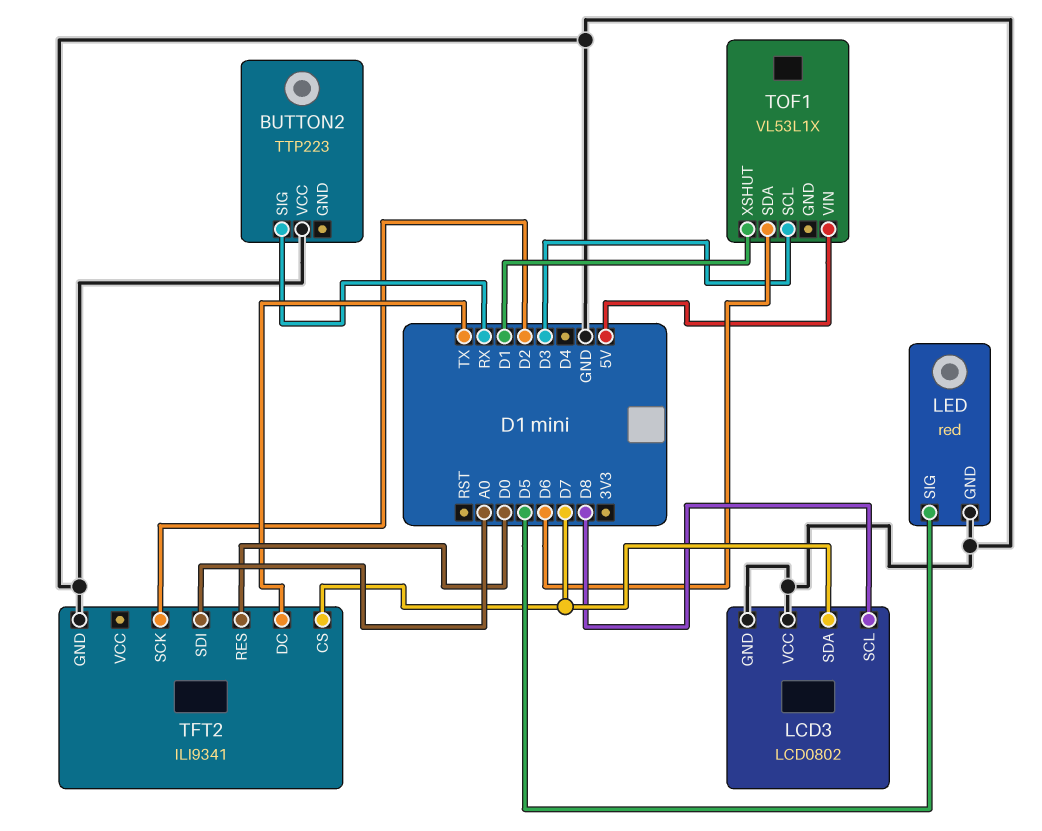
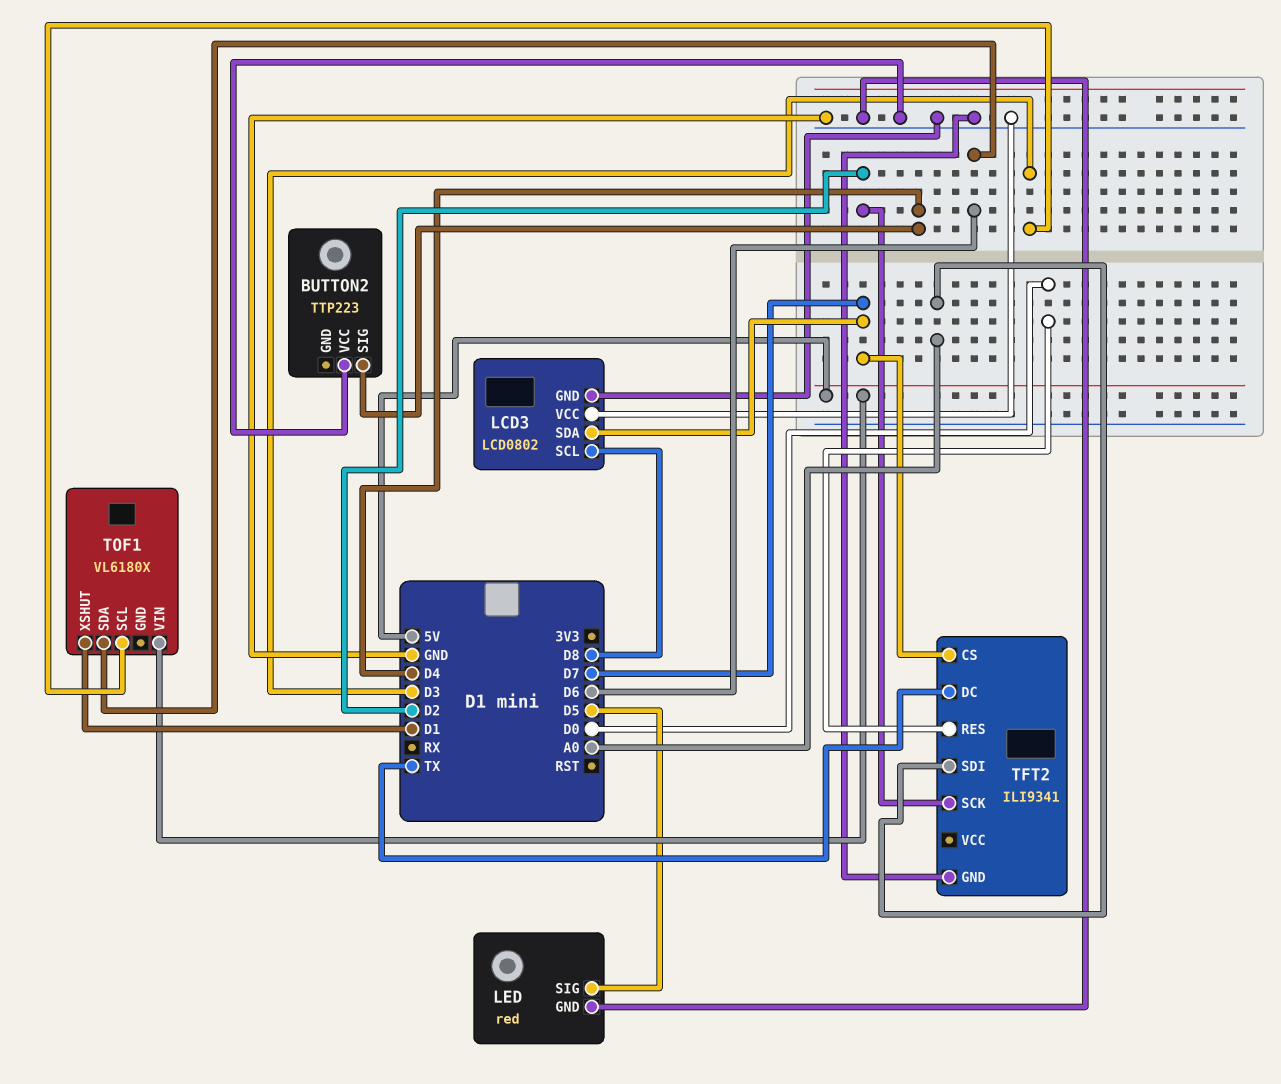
BUTTON2 pin SIG: RX -> D4
TOF1: VL53L1X -> VL6180X

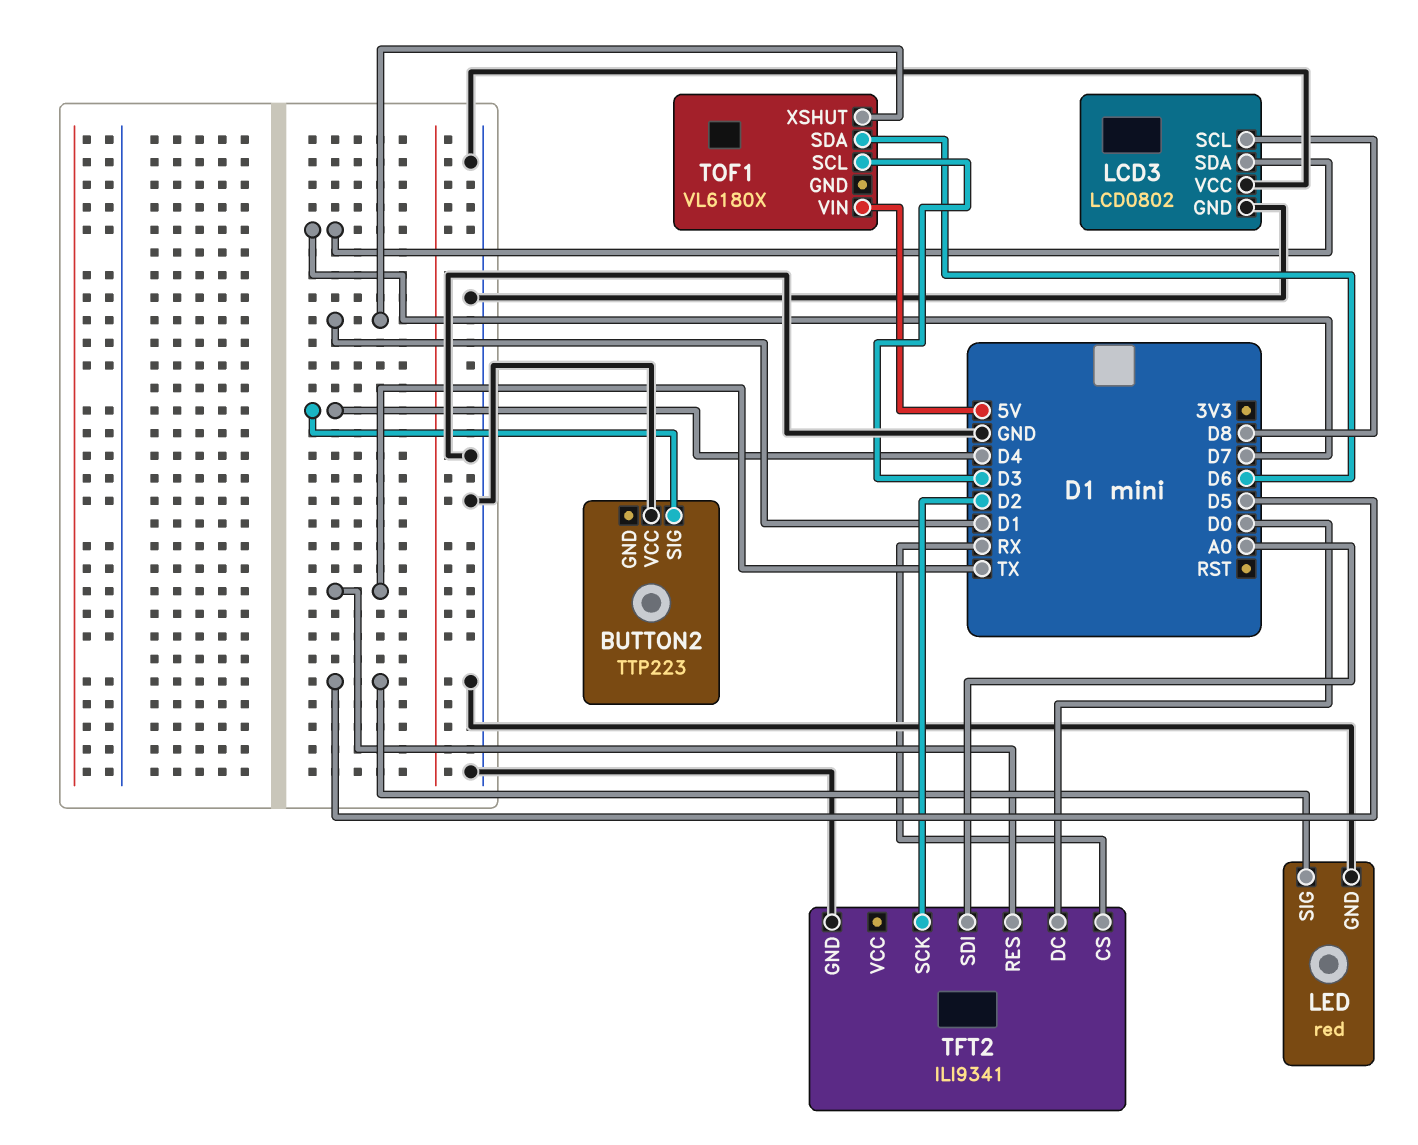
TFT2 pin CS: D7 -> RX
TFT2 pin DC: TX -> D0
TFT2 pin RES: D0 -> TX

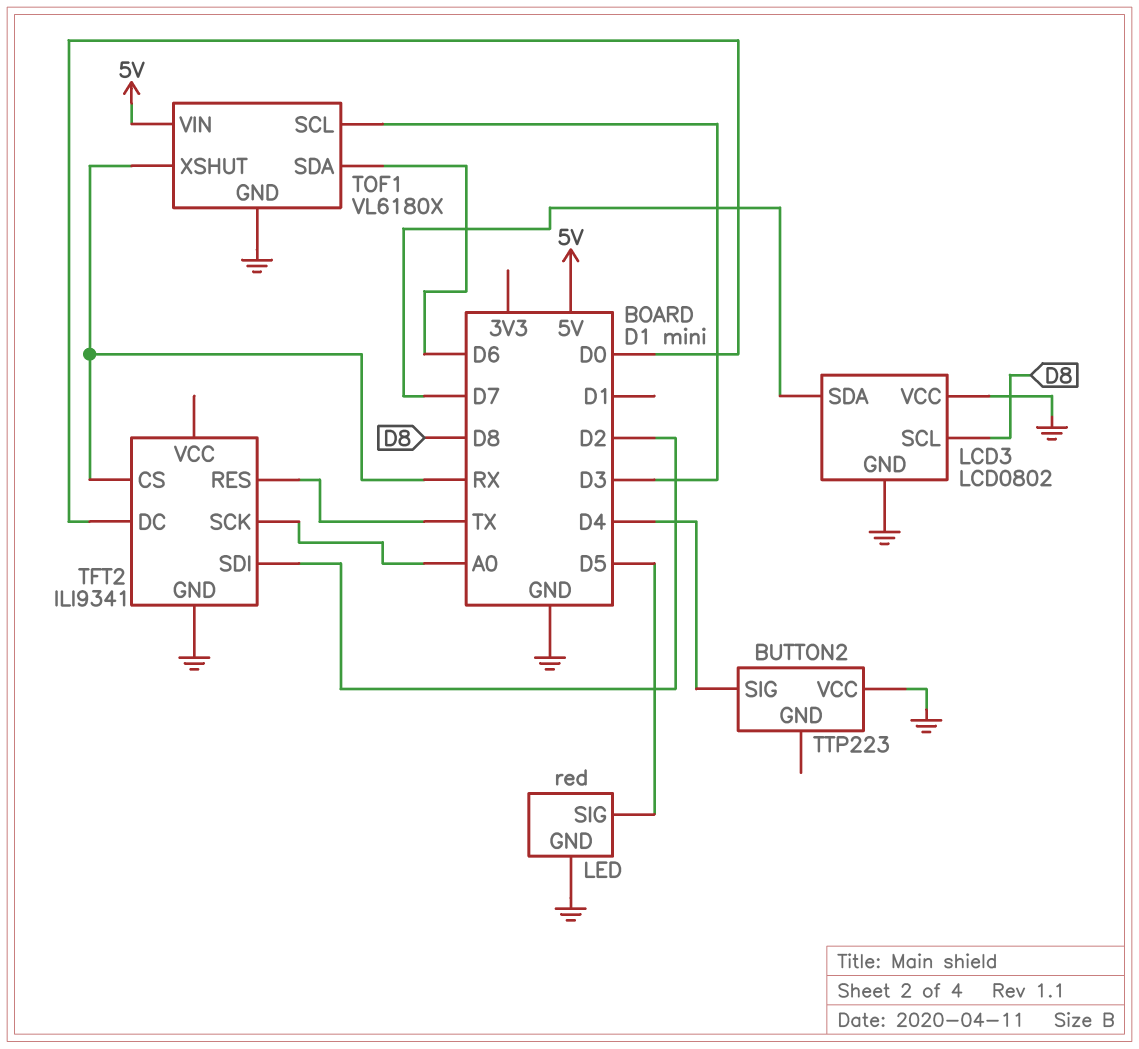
TFT2 pin SCK: D2 -> A0
TFT2 pin SDI: A0 -> D2
TOF1 pin GND: none -> GND
TOF1 pin XSHUT: D1 -> RX

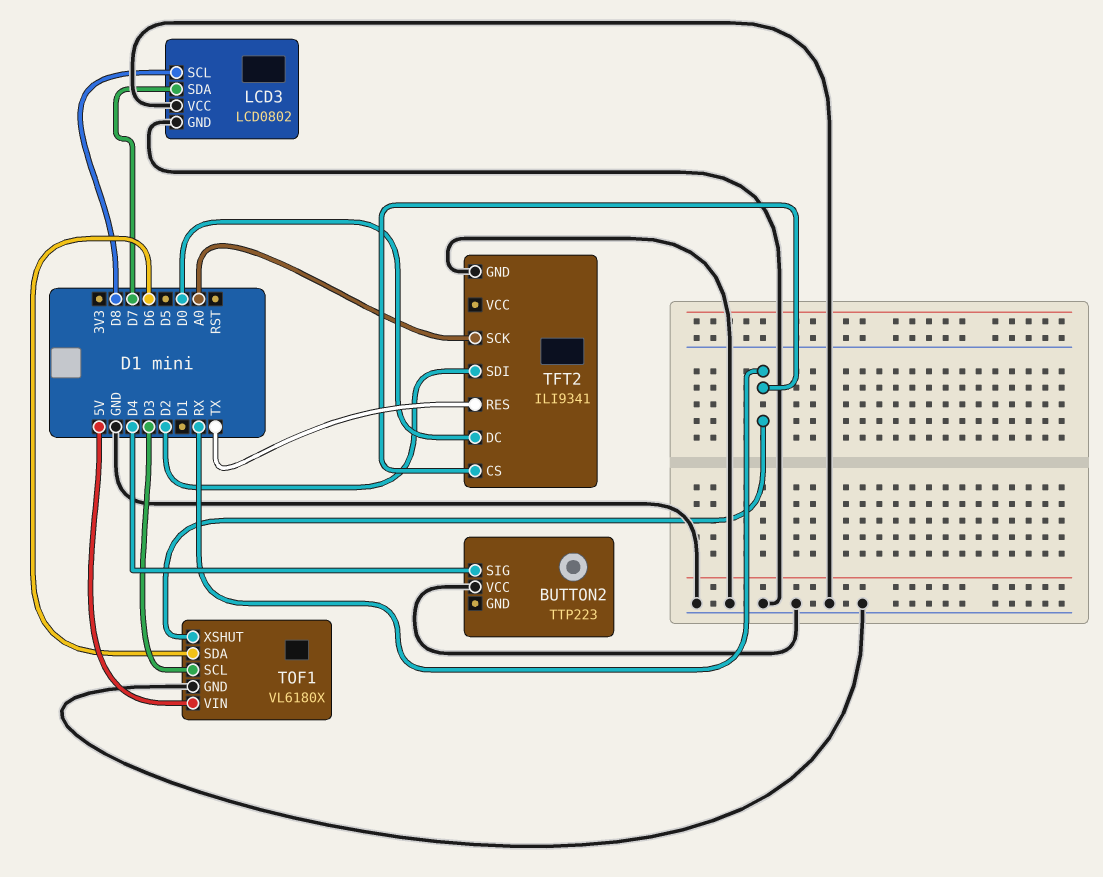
LED: red -> none
LED pin GND: GND -> none
LED pin SIG: D5 -> none

